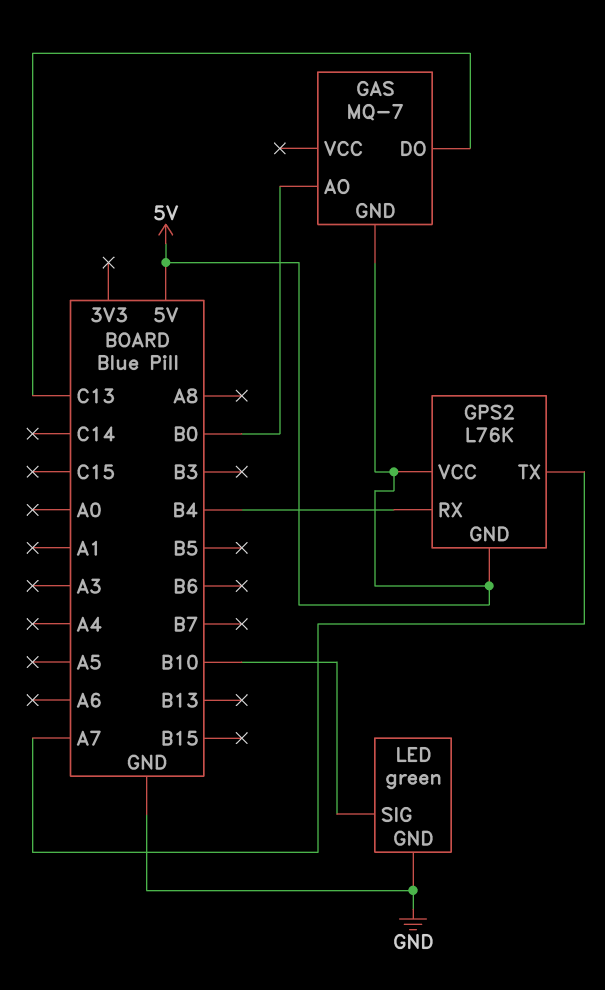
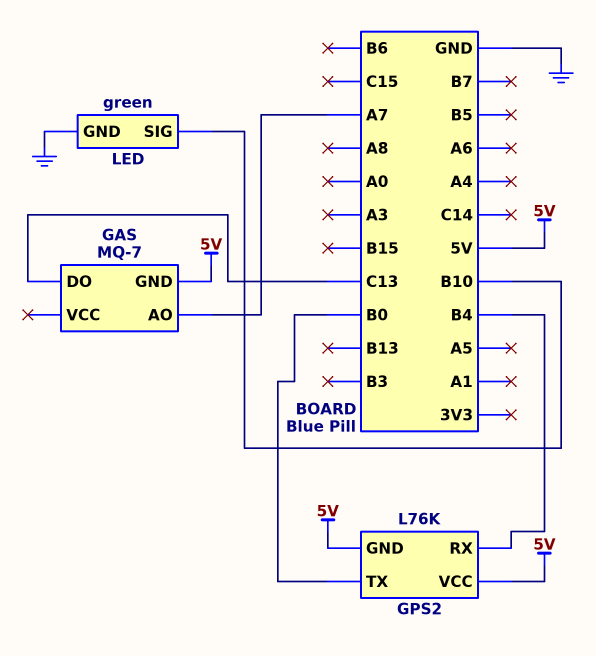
GAS pin AO: B0 -> A7
GPS2 pin TX: A7 -> B0

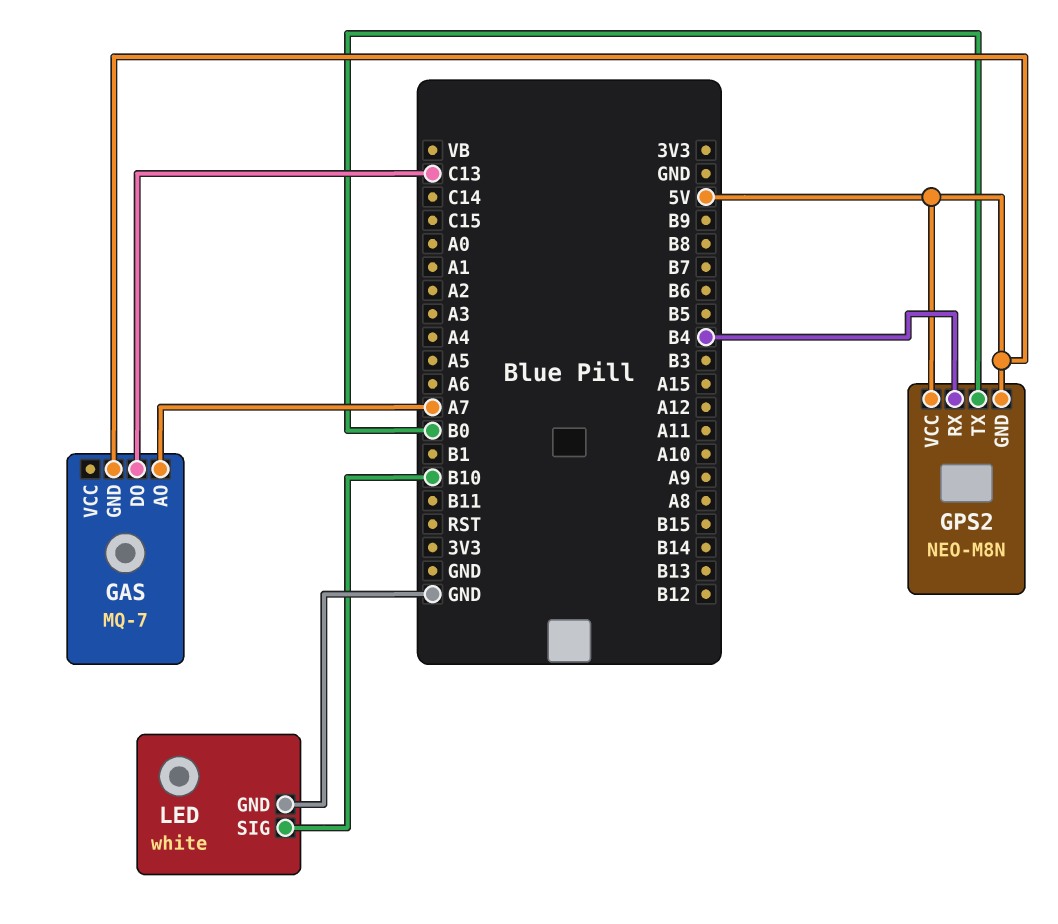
GPS2: L76K -> NEO-M8N
LED: green -> white

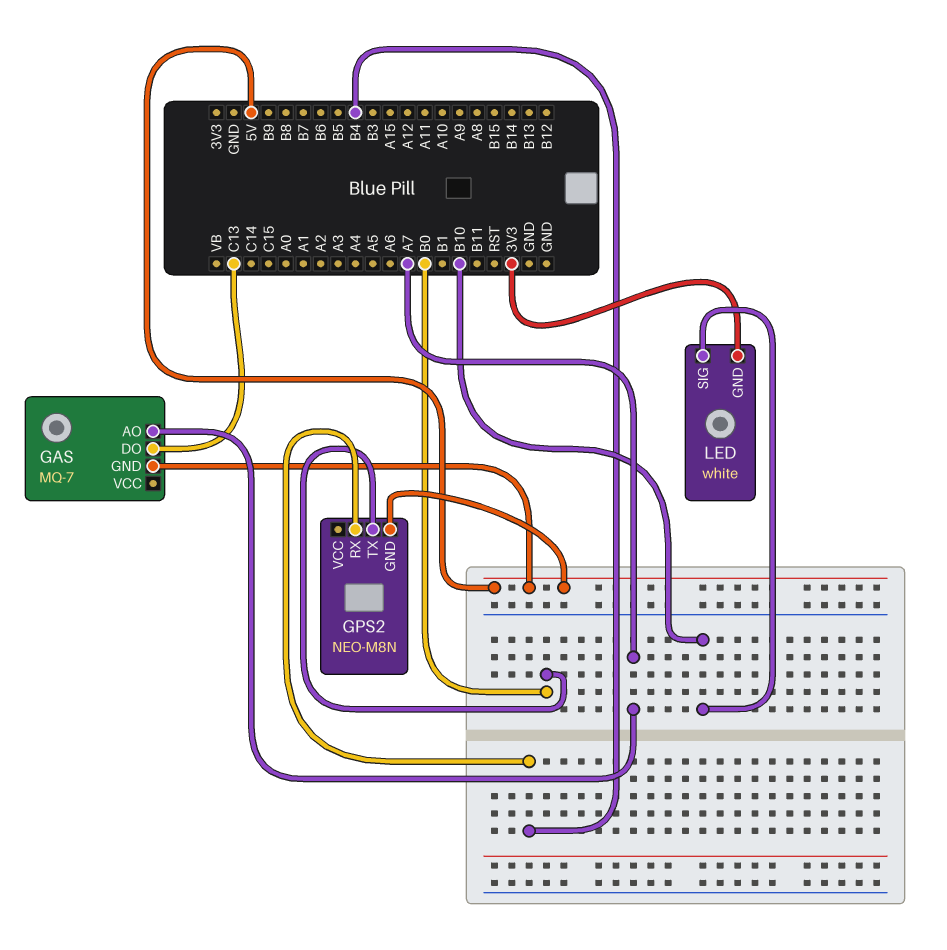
GPS2 pin VCC: 5V -> none
LED pin GND: GND -> 3V3

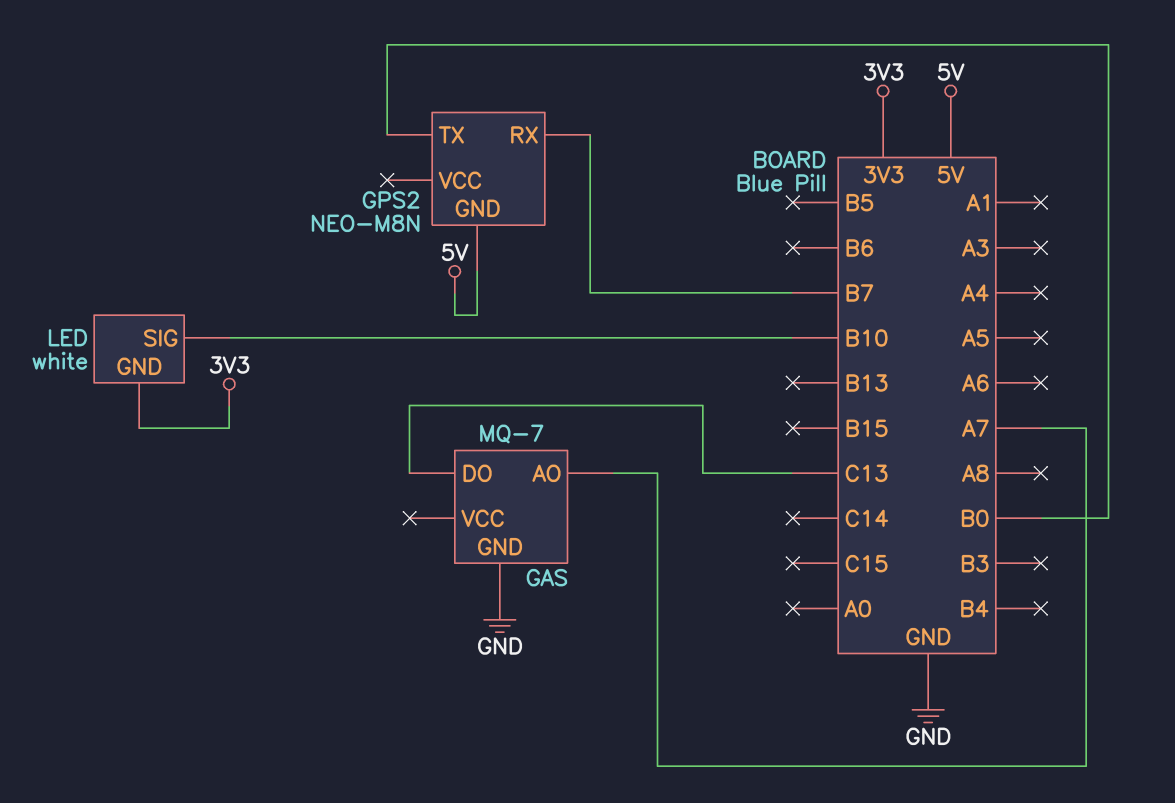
GAS pin GND: 5V -> GND
GPS2 pin RX: B4 -> B7

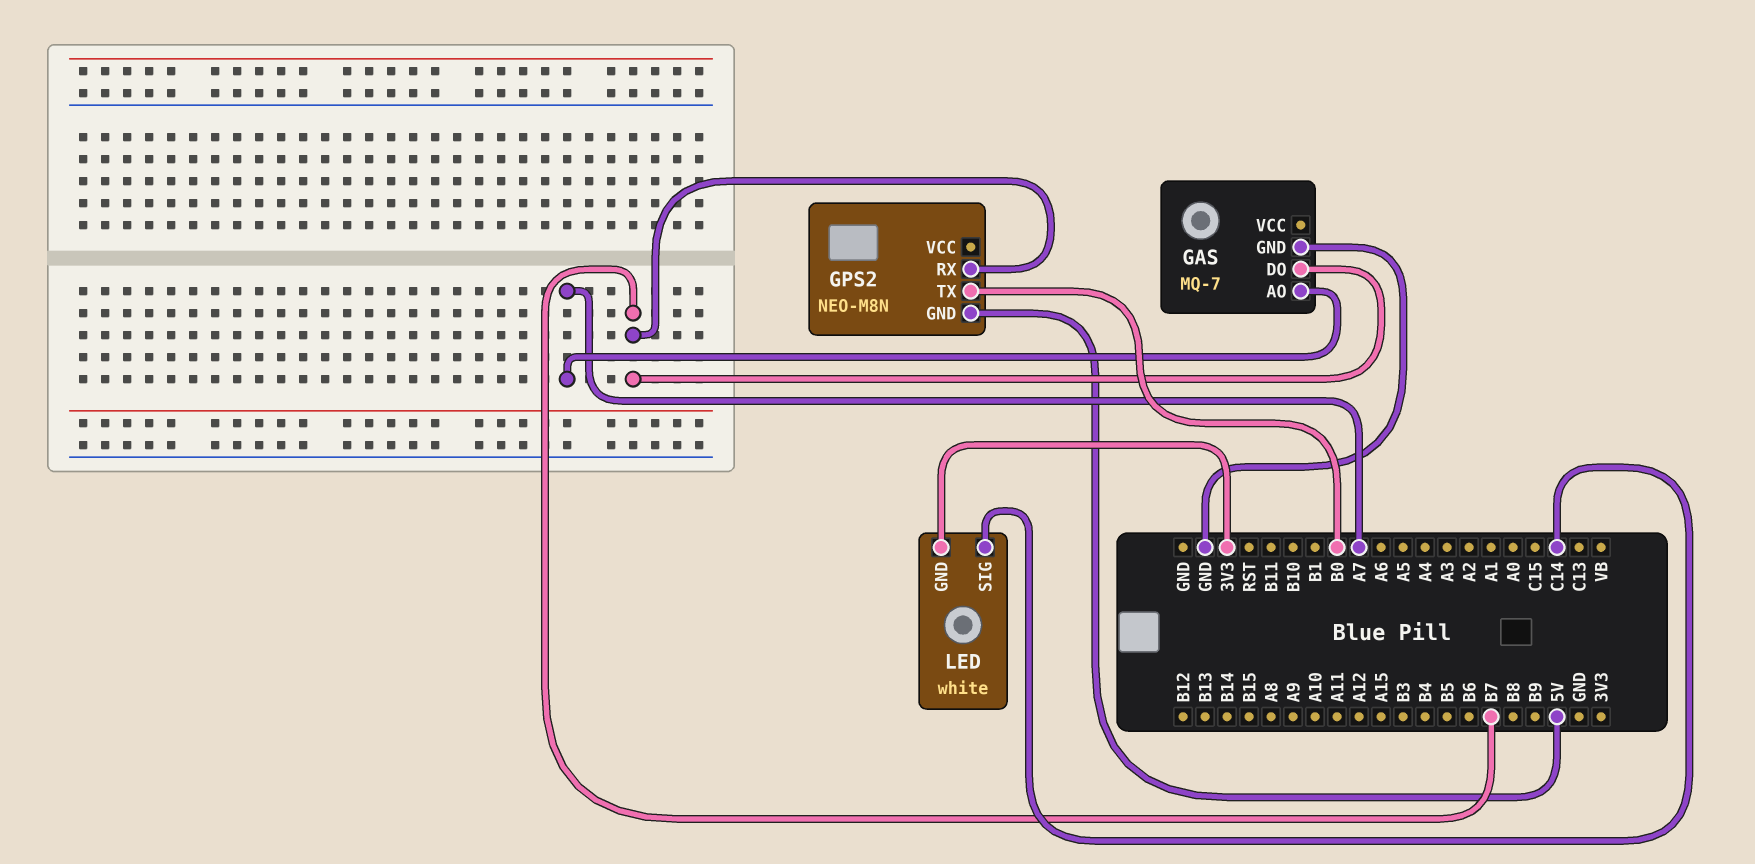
GAS pin DO: C13 -> B7
LED pin SIG: B10 -> C14

